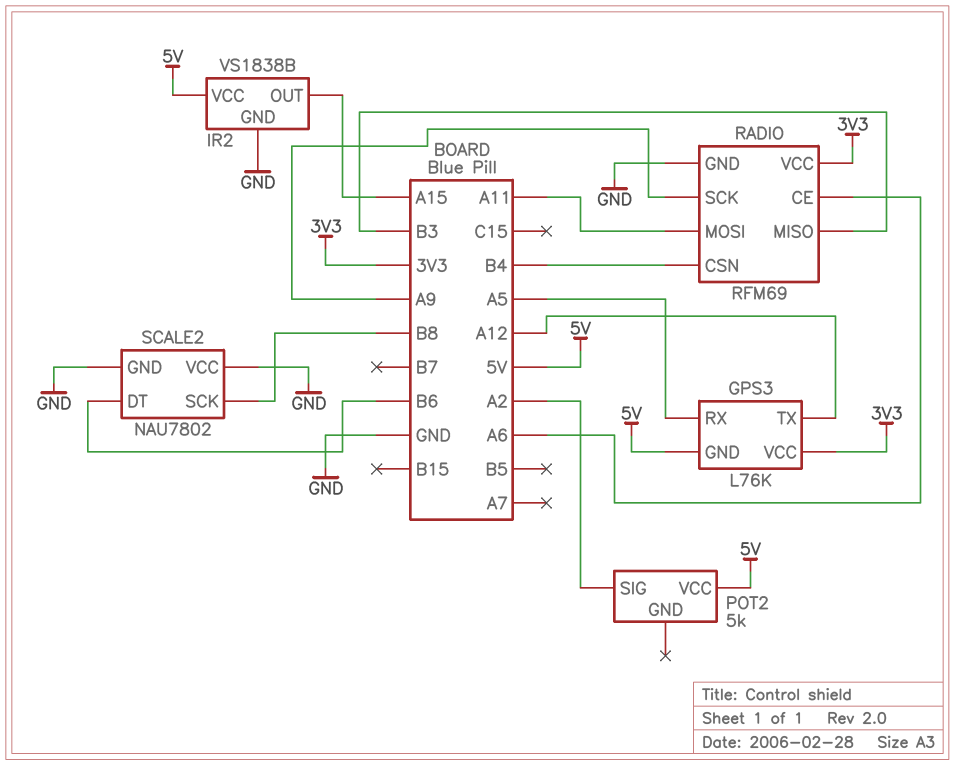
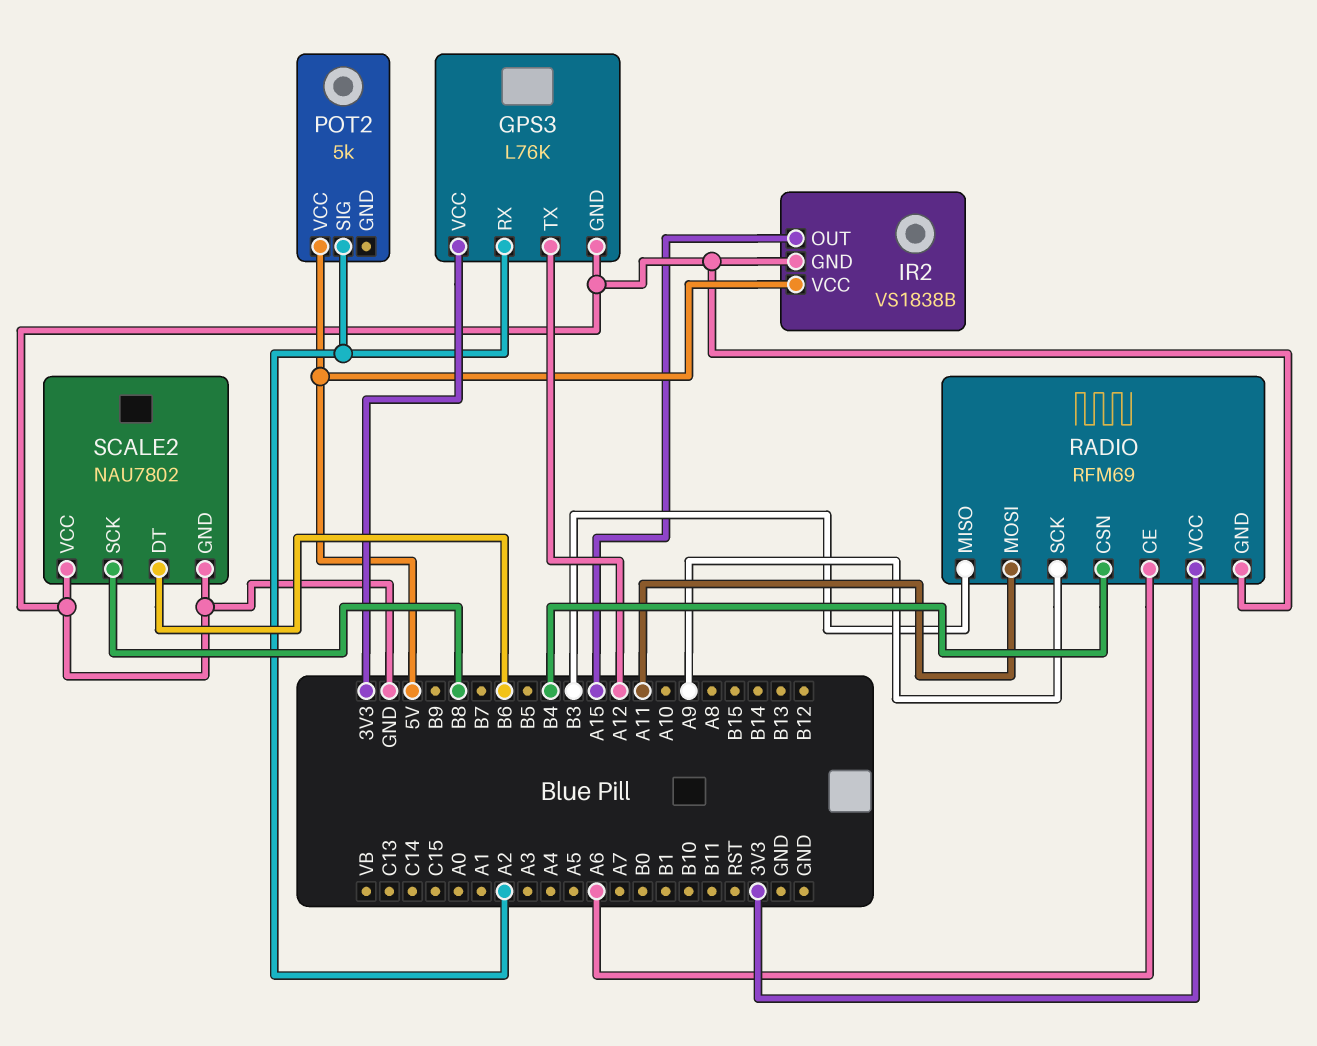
GPS3 pin GND: 5V -> GND
GPS3 pin RX: A5 -> A2

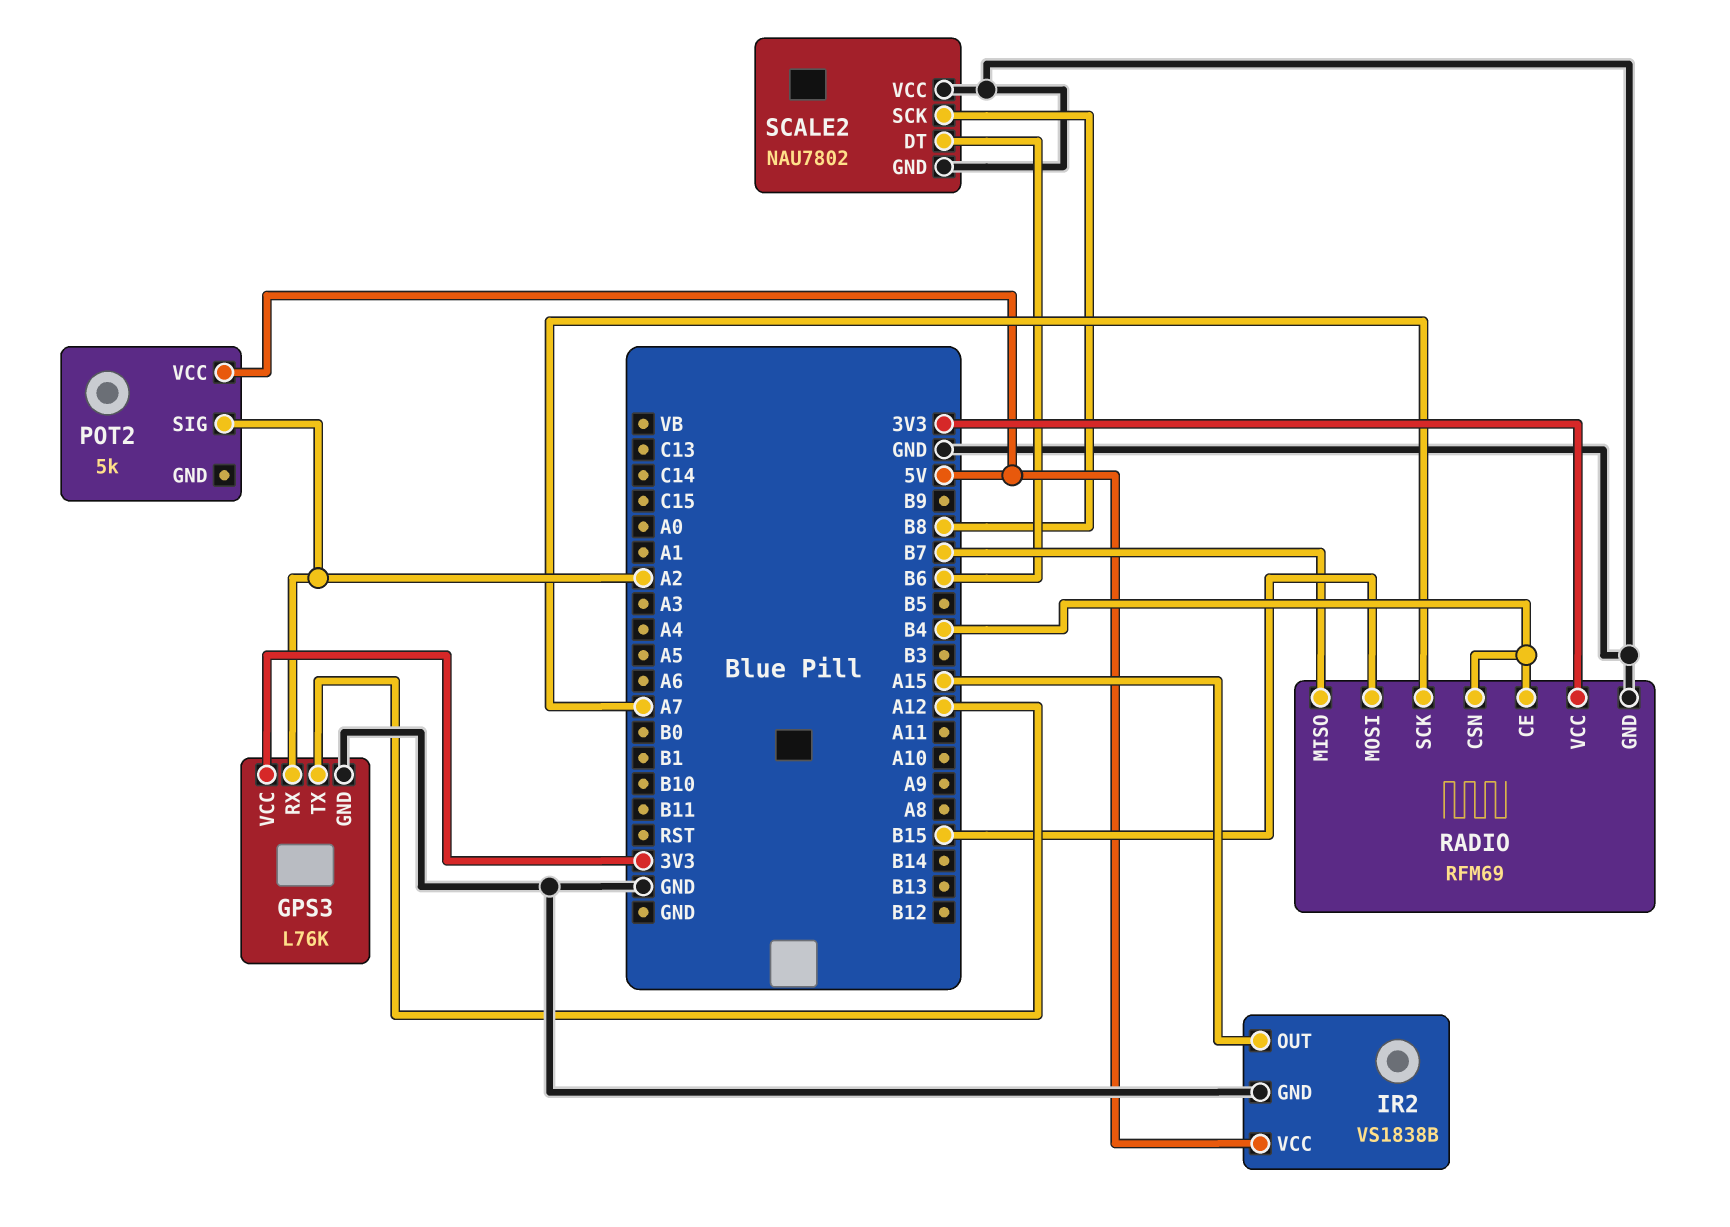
RADIO pin CE: A6 -> B4
RADIO pin MISO: B3 -> B7
RADIO pin MOSI: A11 -> B15
RADIO pin SCK: A9 -> A7

